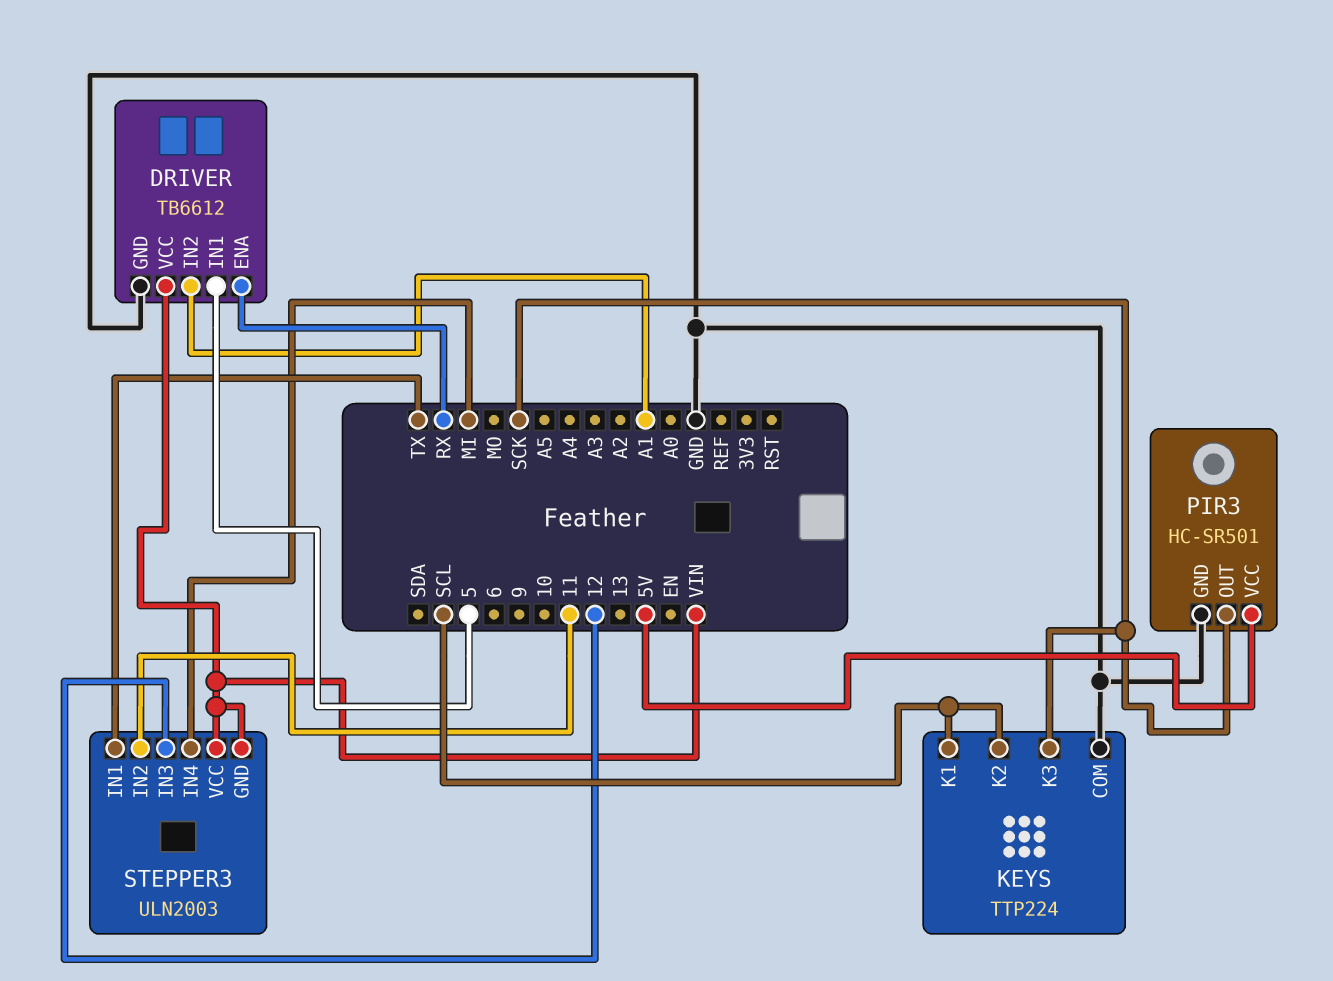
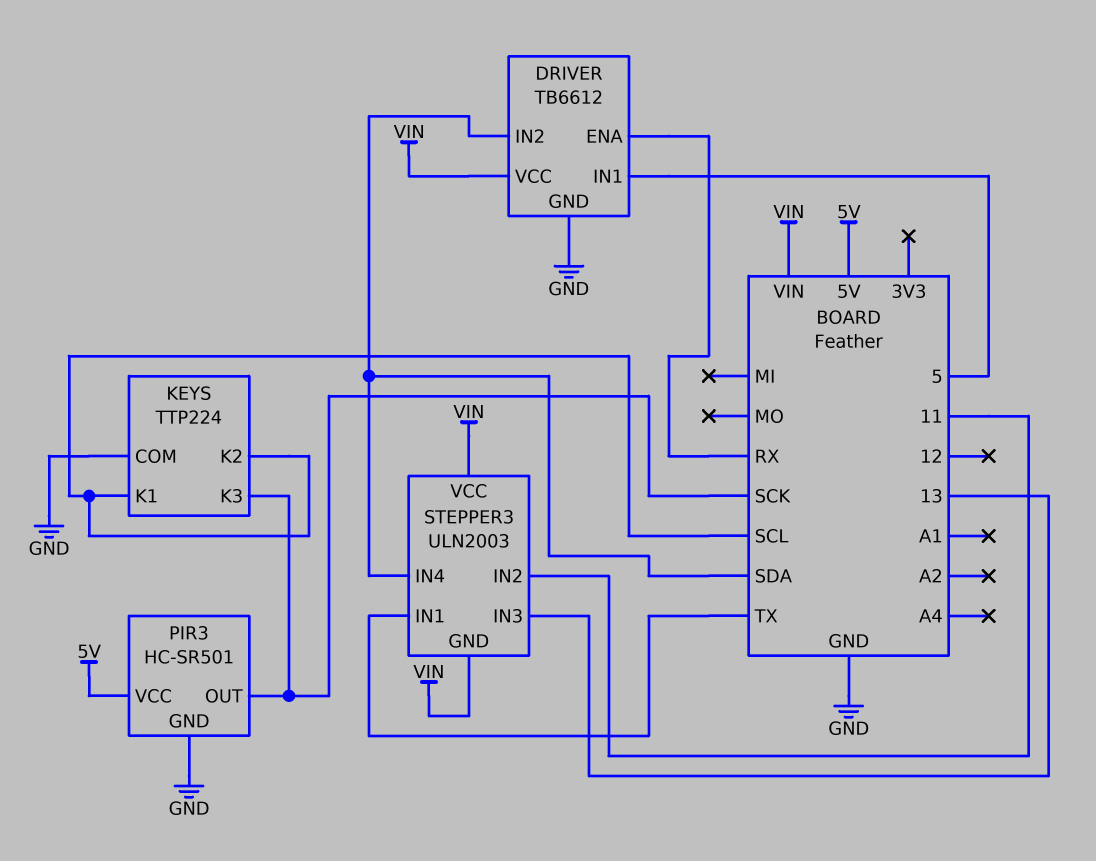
DRIVER pin IN2: A1 -> SDA
STEPPER3 pin IN3: 12 -> 13
STEPPER3 pin IN4: MI -> SDA

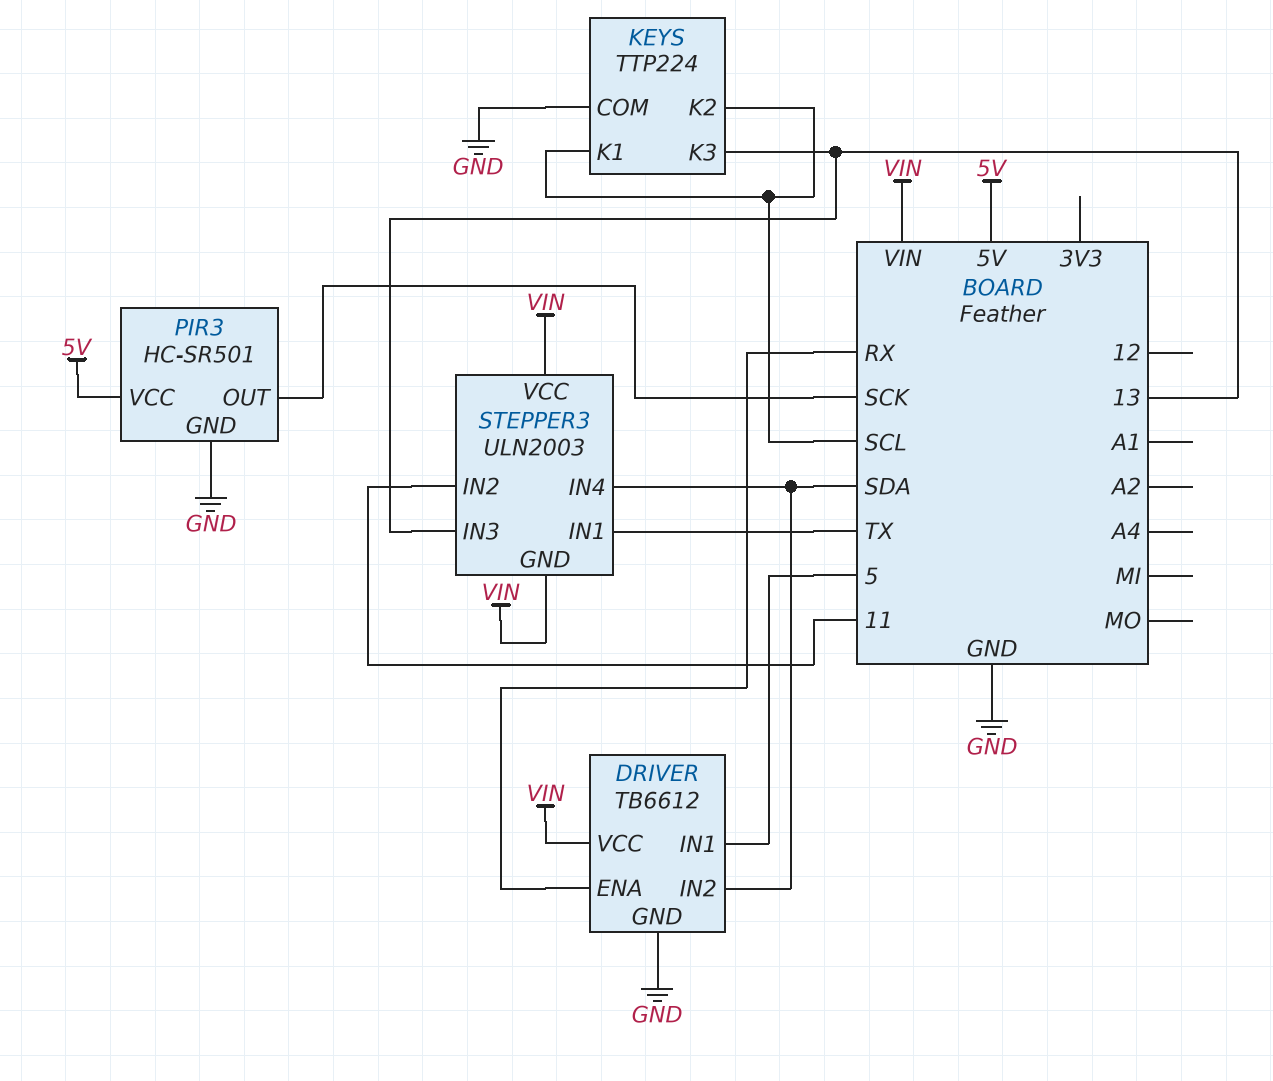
KEYS pin K3: SCK -> 13

